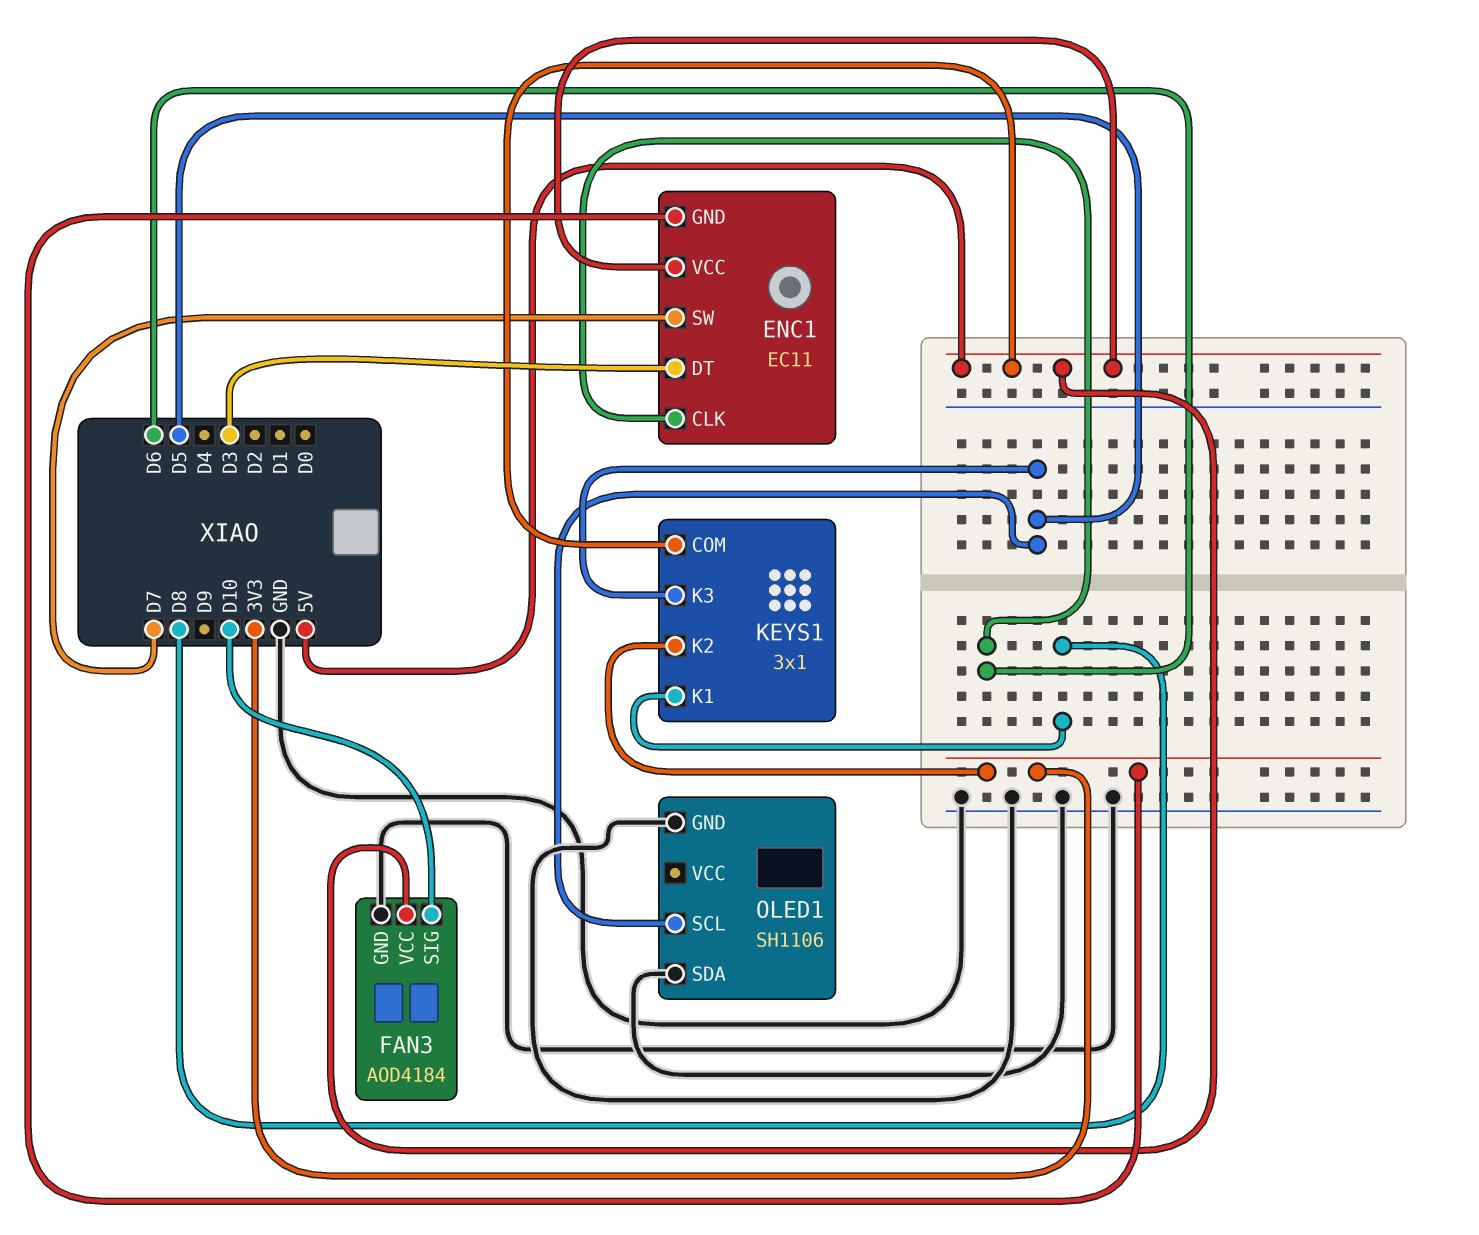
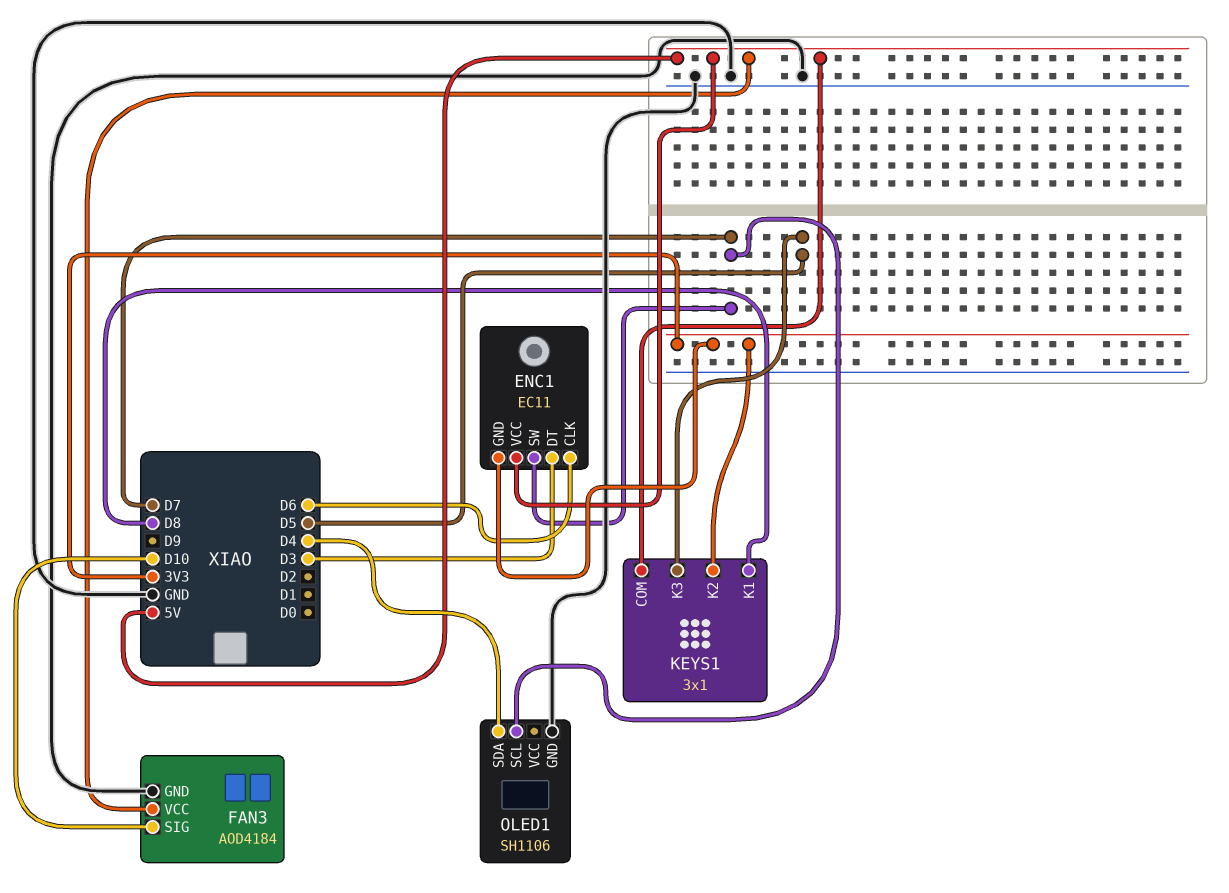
OLED1 pin SCL: D5 -> D7
OLED1 pin SDA: GND -> D4

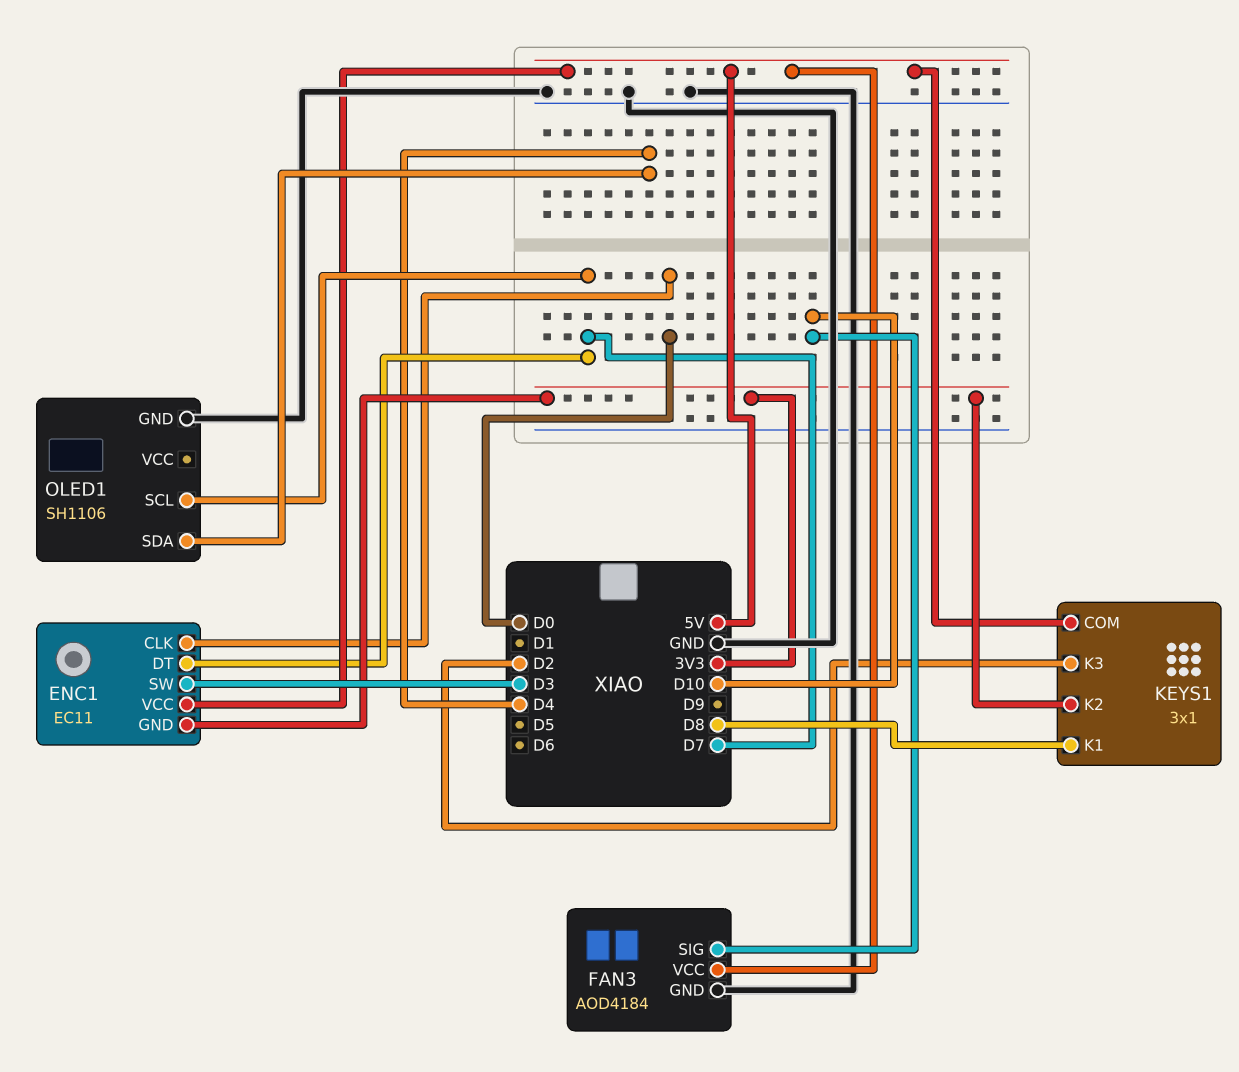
ENC1 pin CLK: D6 -> D0
ENC1 pin DT: D3 -> D7
ENC1 pin SW: D7 -> D3
KEYS1 pin K3: D5 -> D2

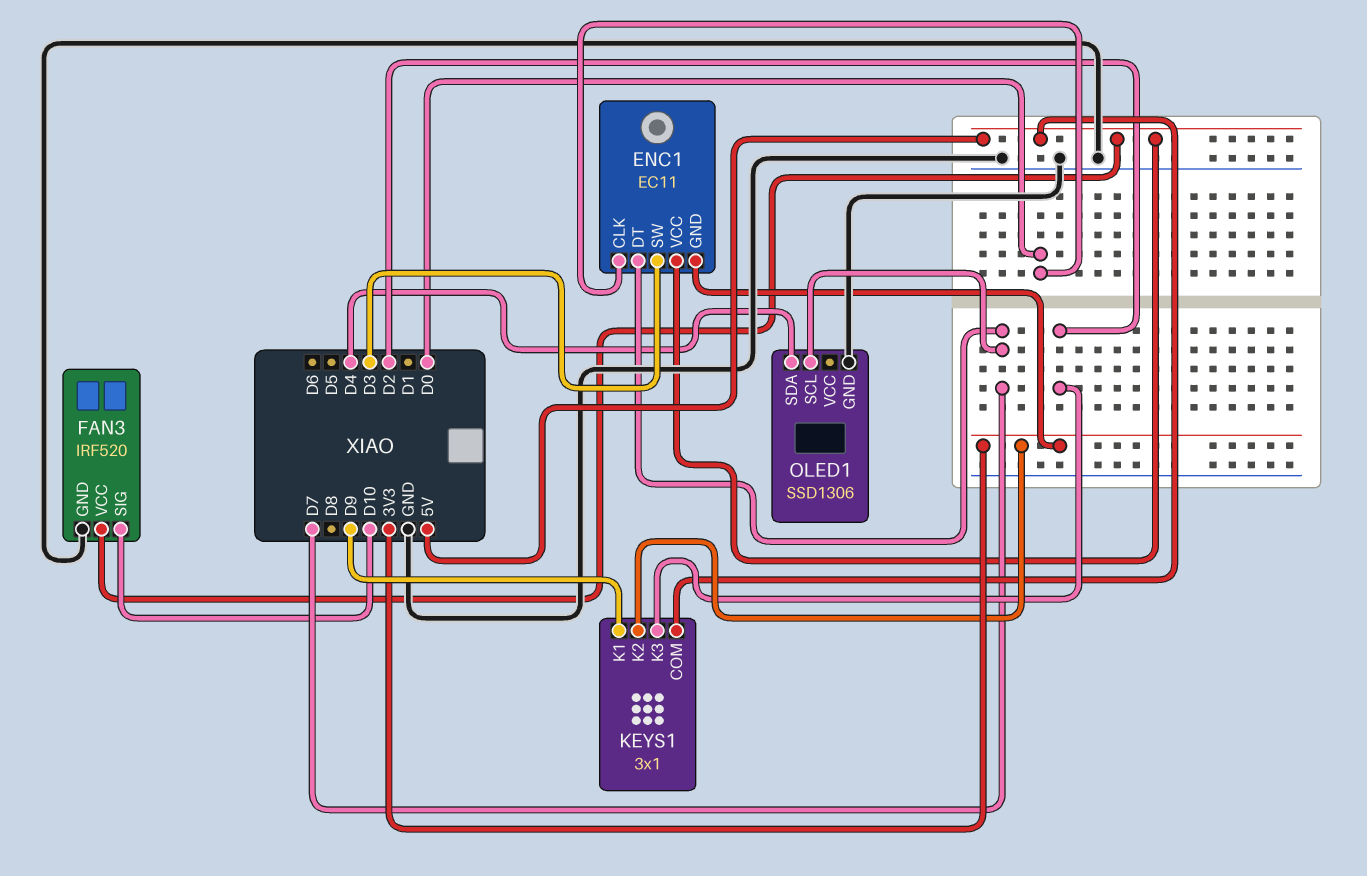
FAN3: AOD4184 -> IRF520
KEYS1 pin K1: D8 -> D9
OLED1: SH1106 -> SSD1306

